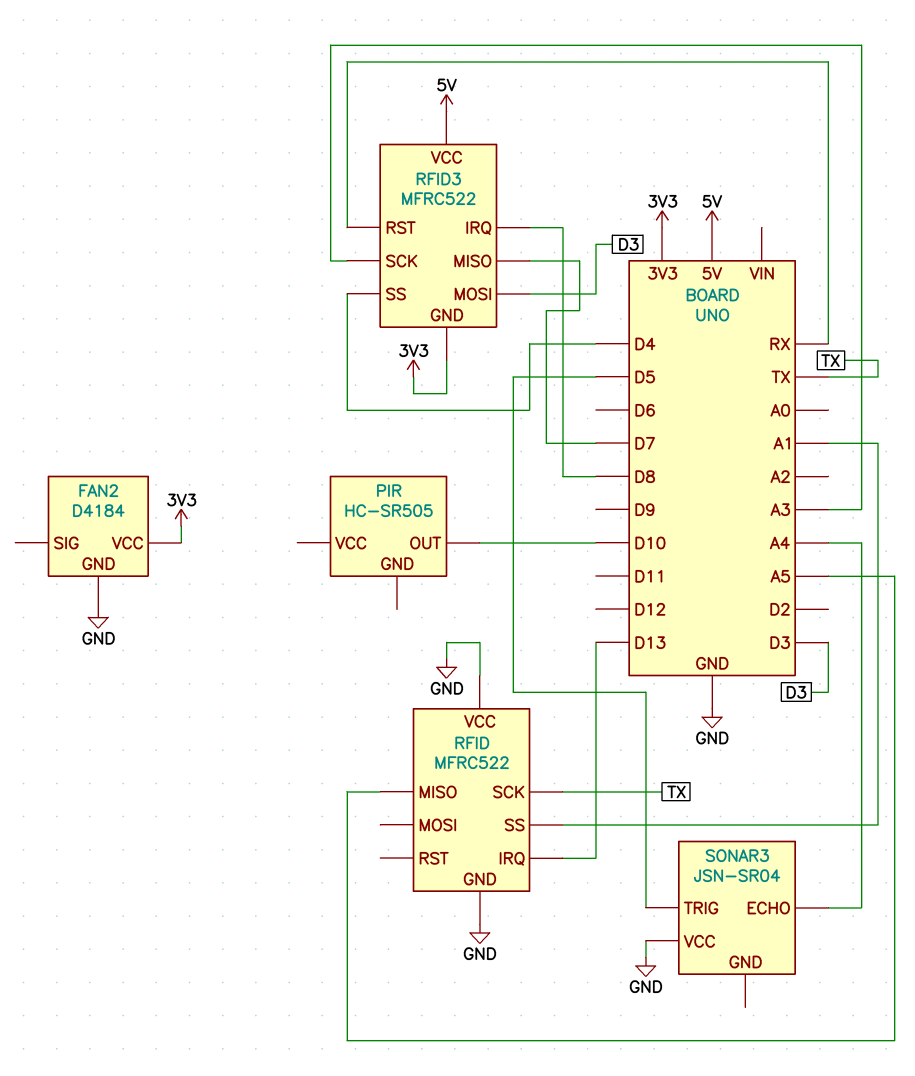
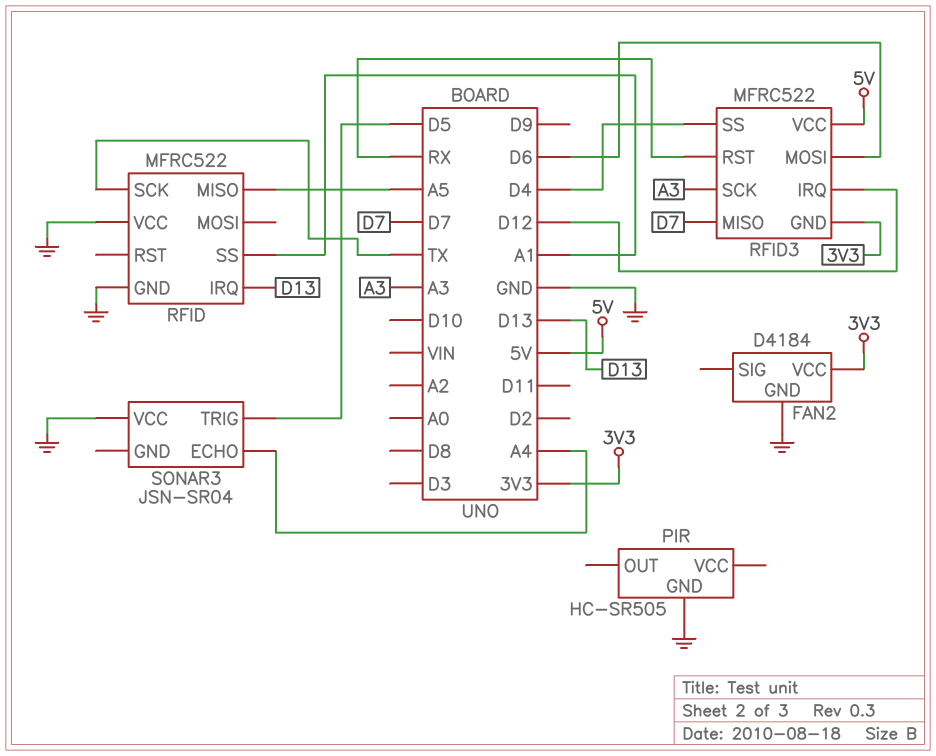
PIR pin GND: none -> GND
PIR pin OUT: D10 -> none
RFID3 pin IRQ: D8 -> D12
RFID3 pin MOSI: D3 -> D6

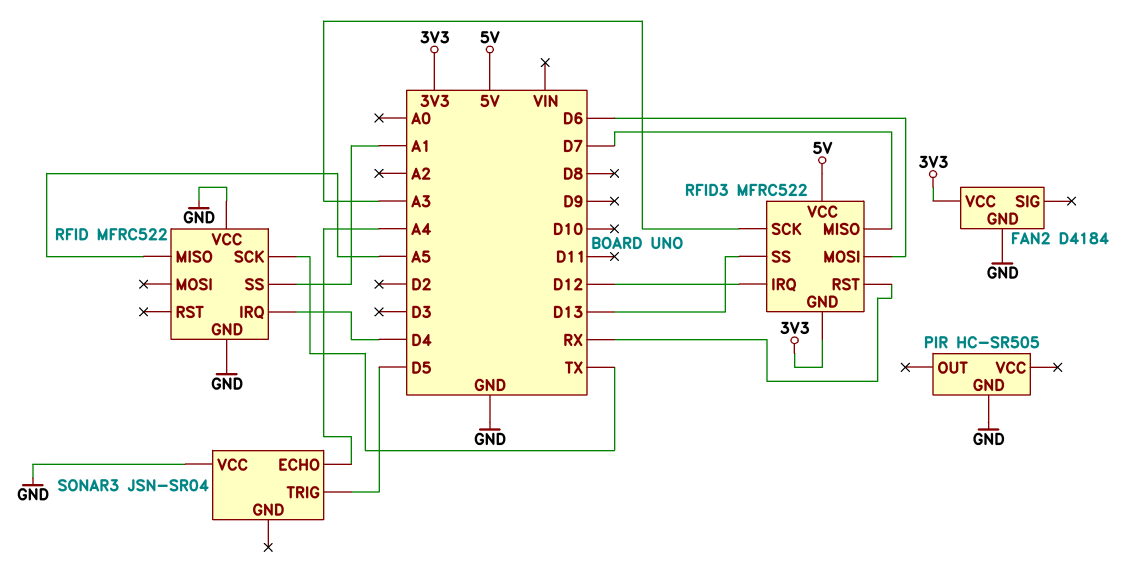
RFID pin IRQ: D13 -> D4
RFID3 pin SS: D4 -> D13

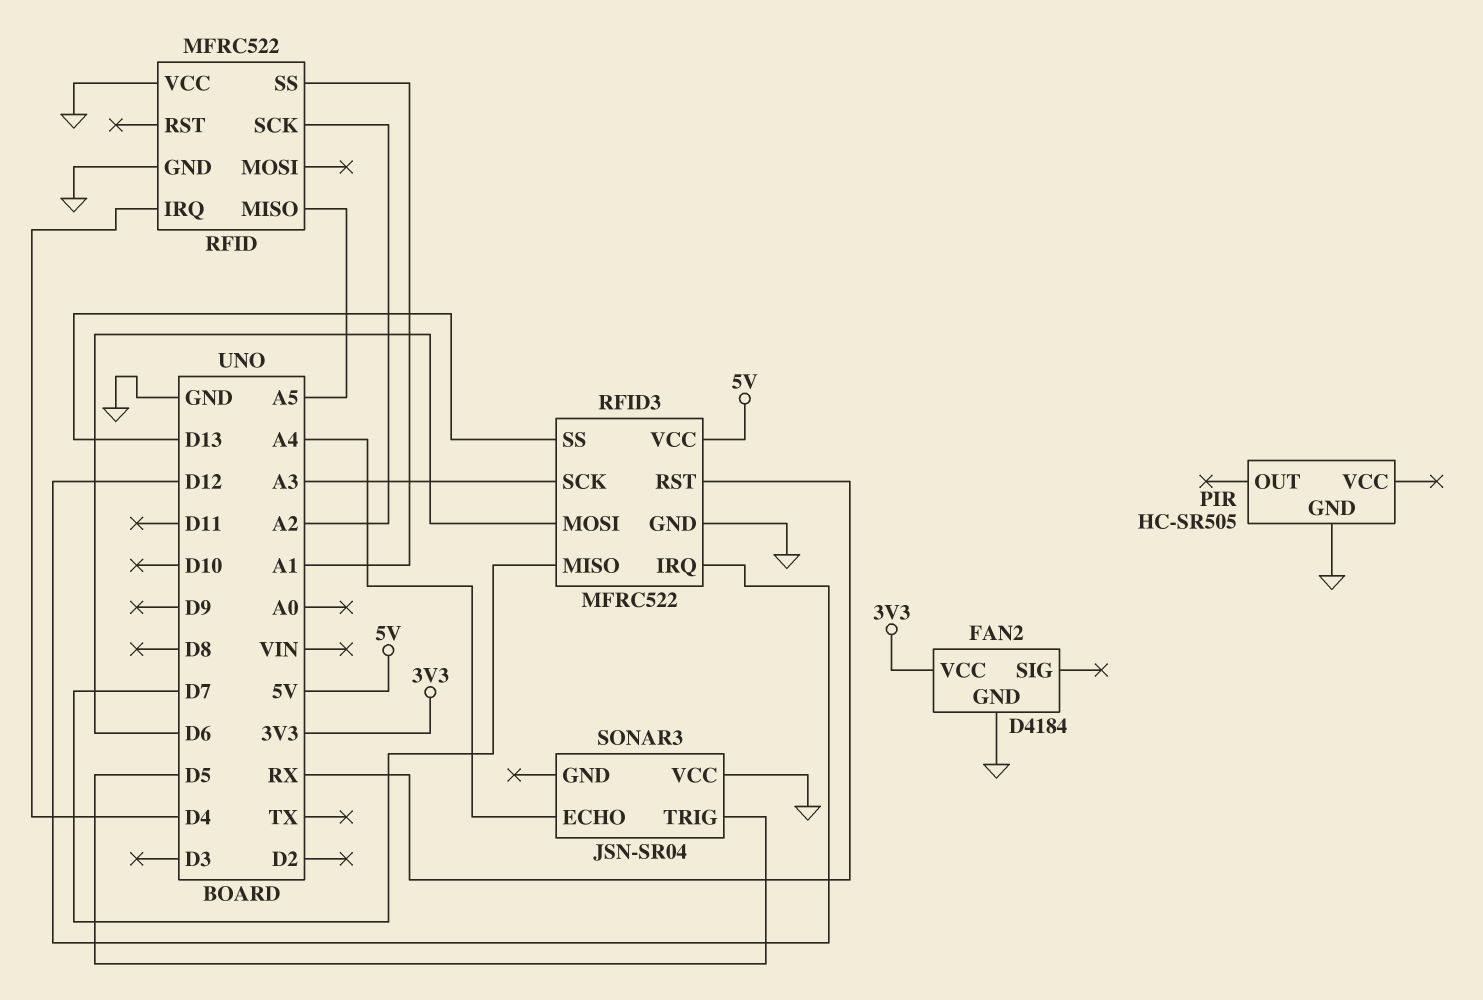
RFID pin SCK: TX -> A2
RFID3 pin GND: 3V3 -> GND

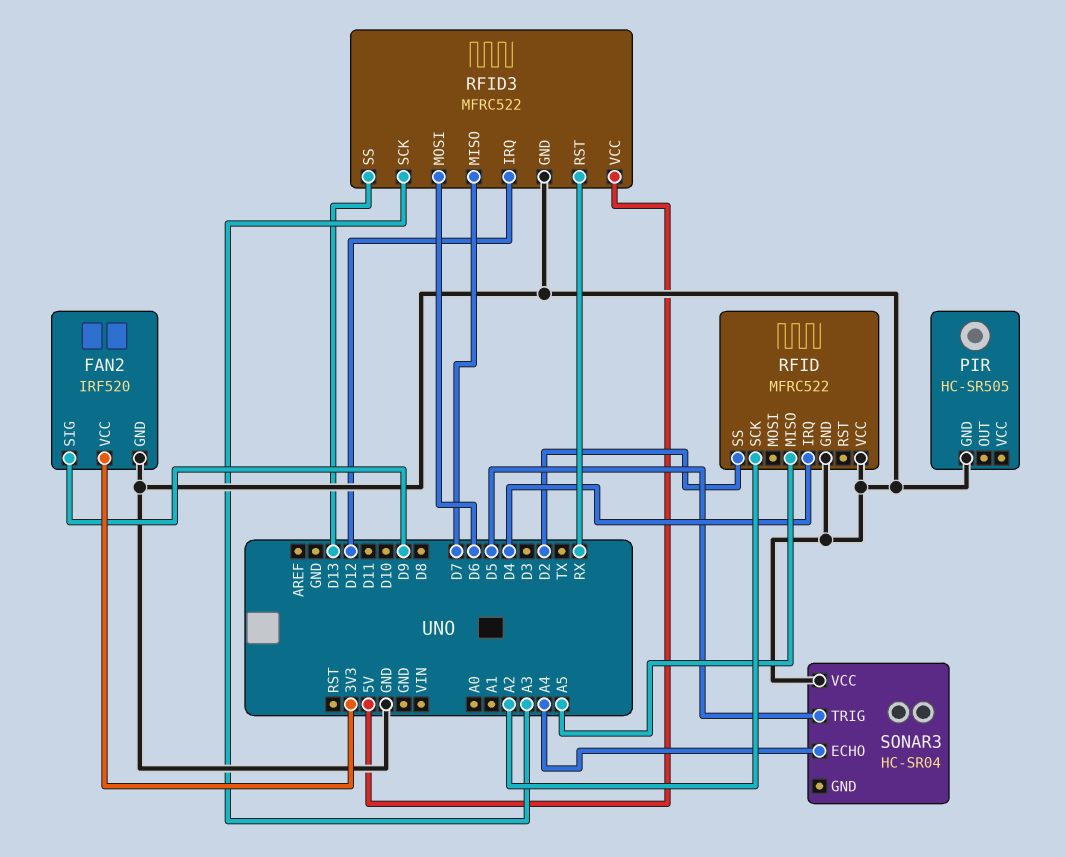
FAN2: D4184 -> IRF520
FAN2 pin SIG: none -> D9
RFID pin SS: A1 -> D2
SONAR3: JSN-SR04 -> HC-SR04

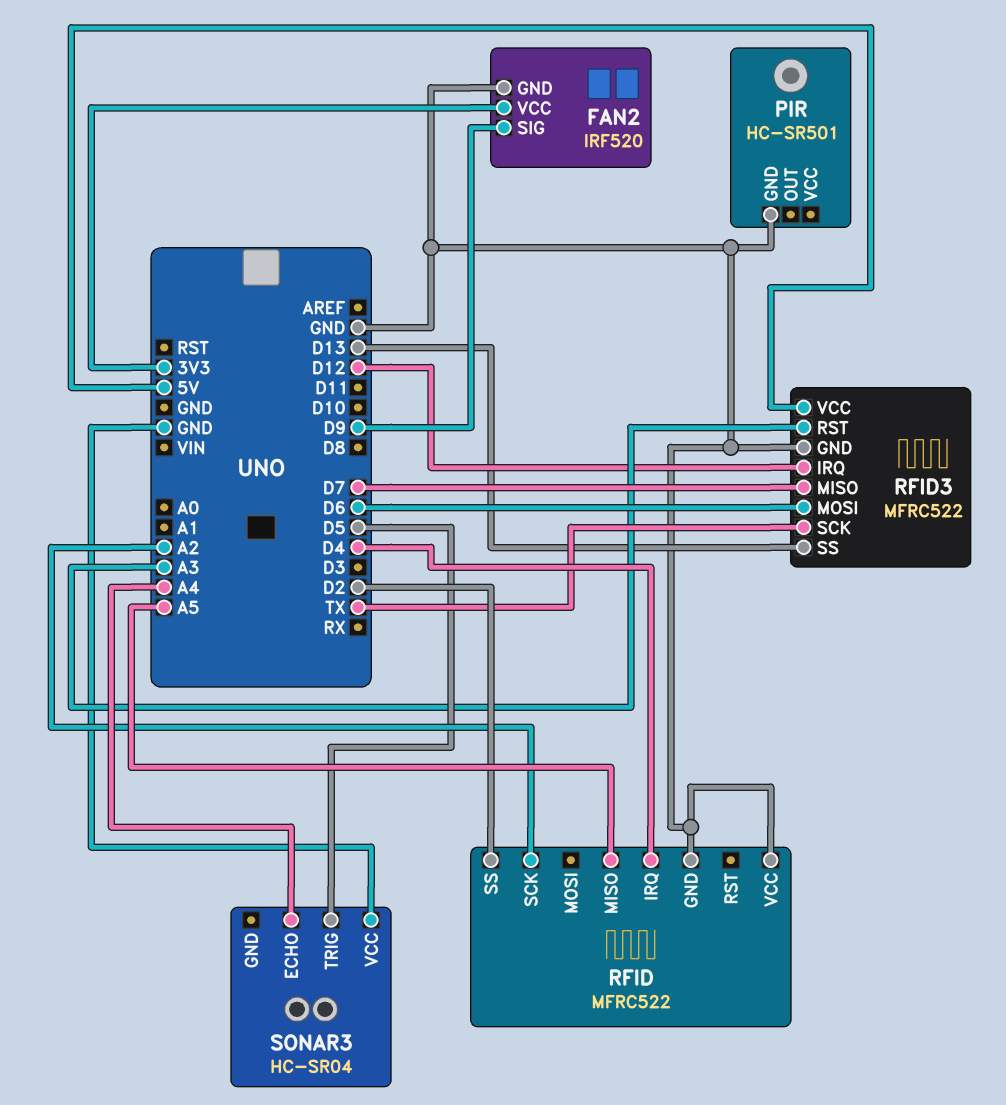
PIR: HC-SR505 -> HC-SR501
RFID3 pin RST: RX -> A3
RFID3 pin SCK: A3 -> TX

